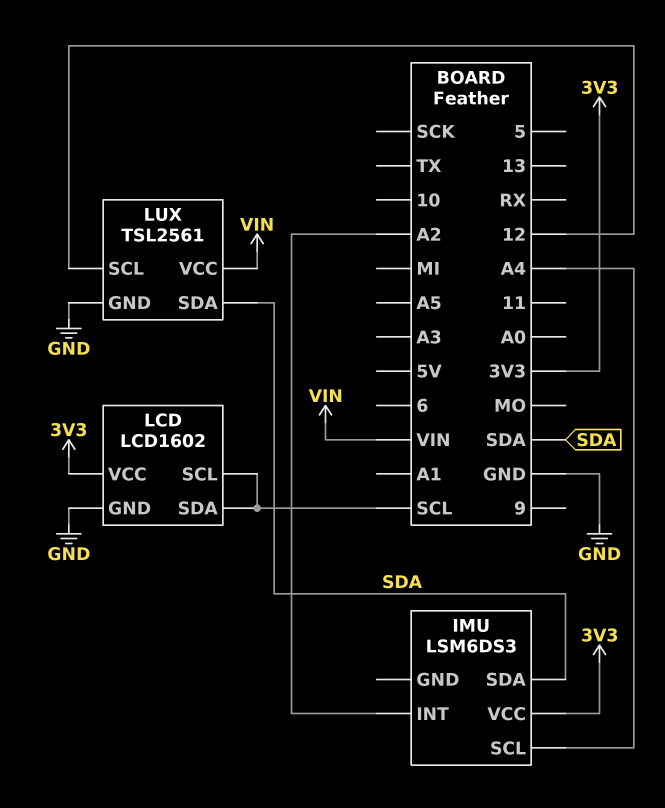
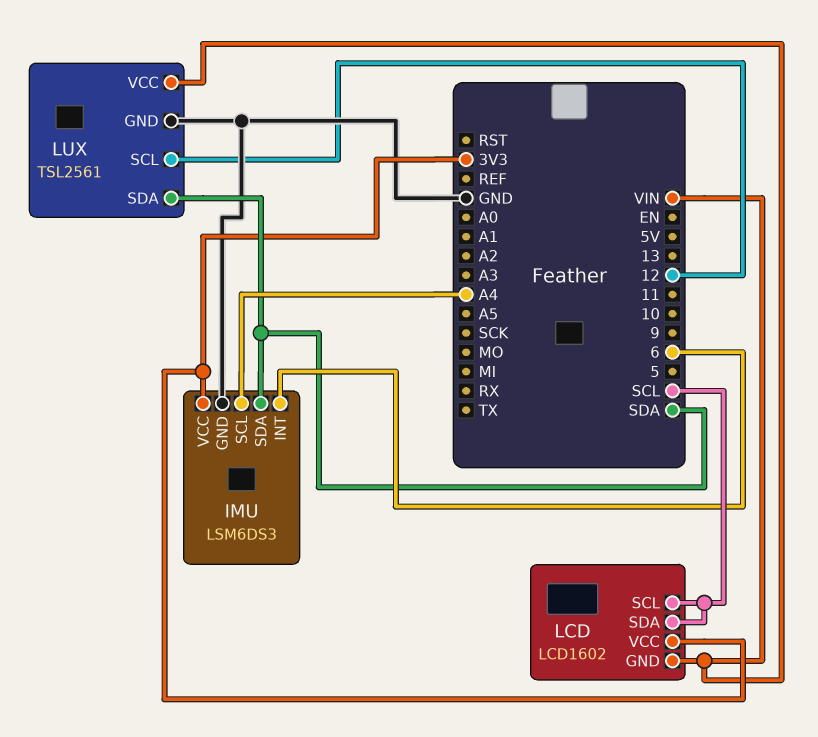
IMU pin GND: none -> GND
IMU pin INT: A2 -> 6
LCD pin GND: GND -> VIN

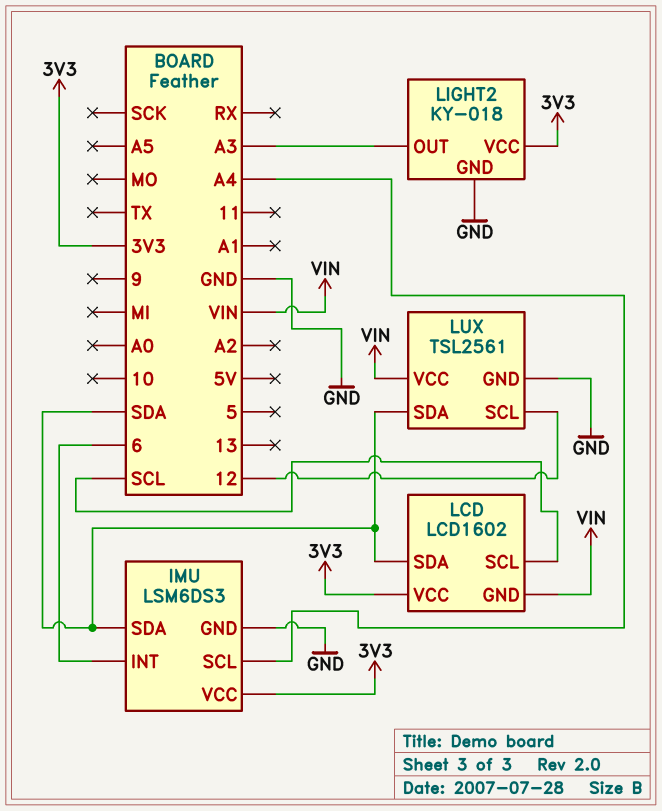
LCD pin SDA: SCL -> SDA
LIGHT2: none -> KY-018
LIGHT2 pin GND: none -> GND
LIGHT2 pin OUT: none -> A3
LIGHT2 pin VCC: none -> 3V3

